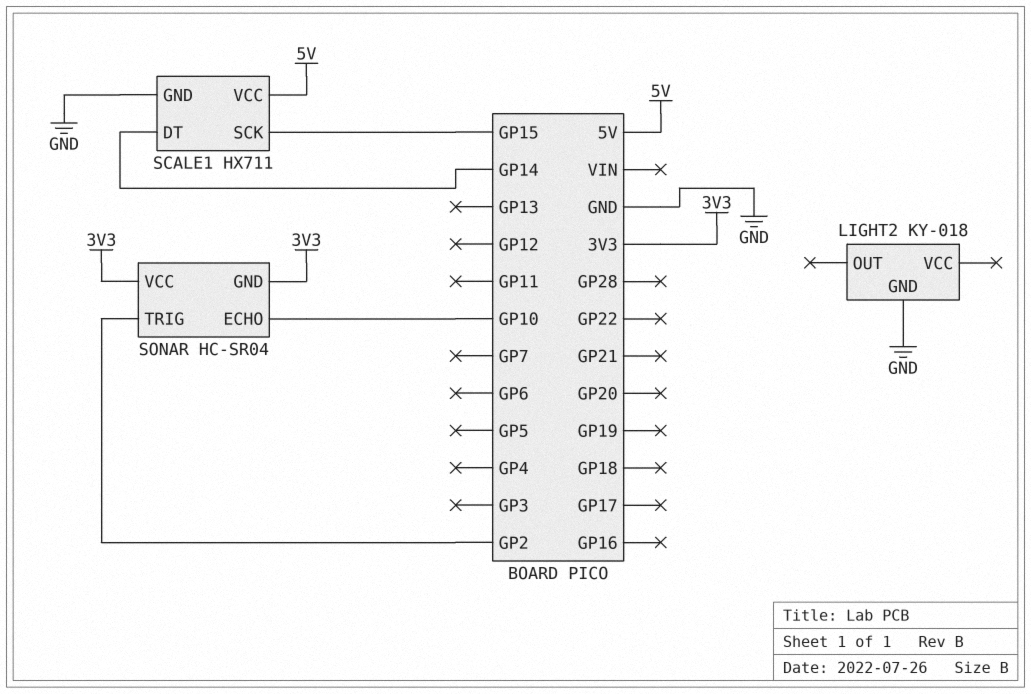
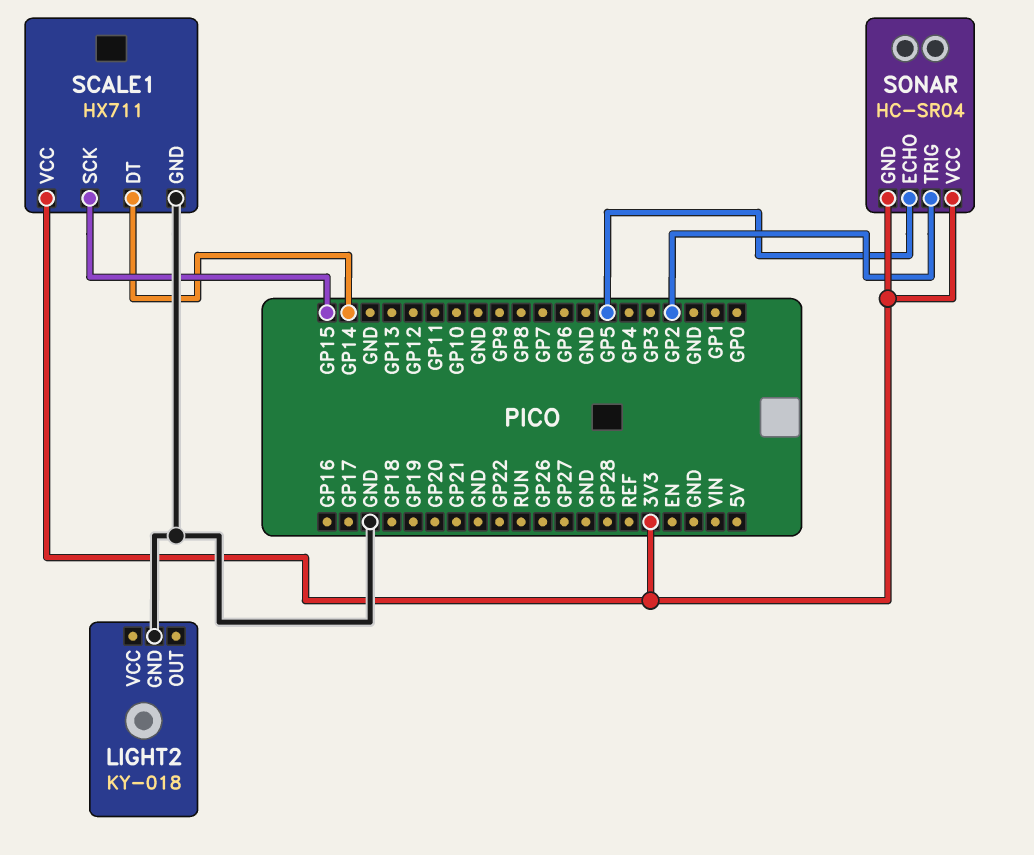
SCALE1 pin VCC: 5V -> 3V3
SONAR pin ECHO: GP10 -> GP5

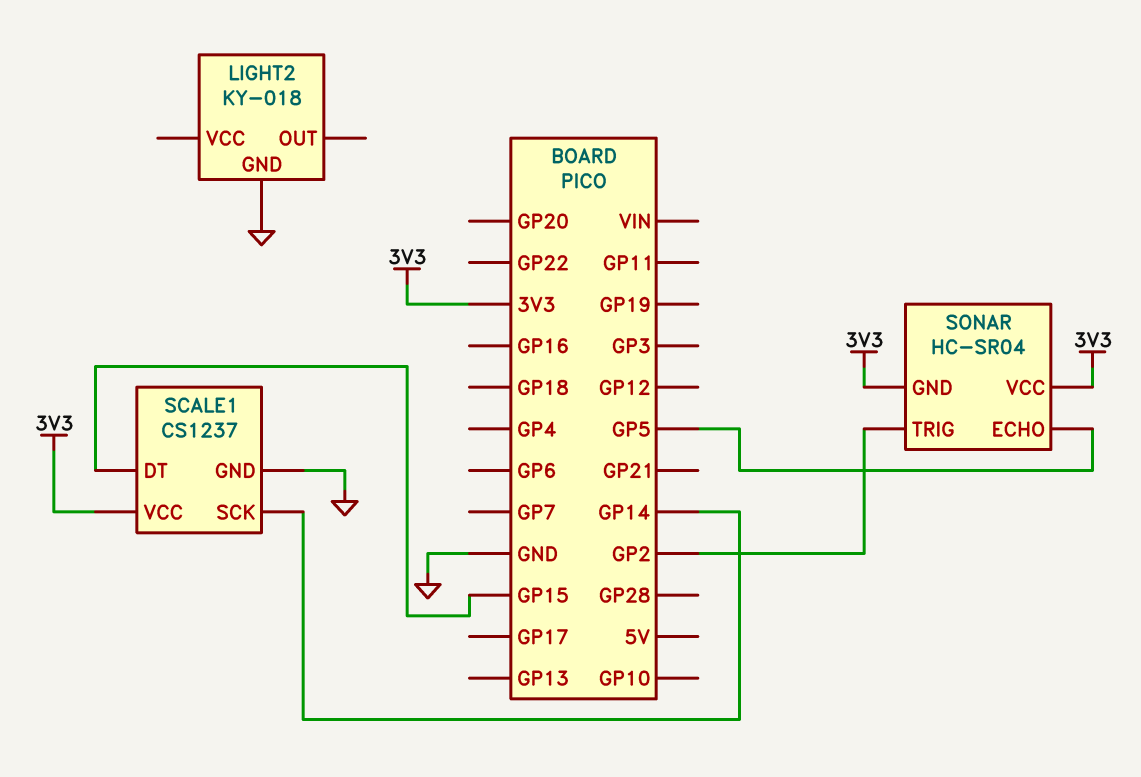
SCALE1: HX711 -> CS1237
SCALE1 pin DT: GP14 -> GP15
SCALE1 pin SCK: GP15 -> GP14

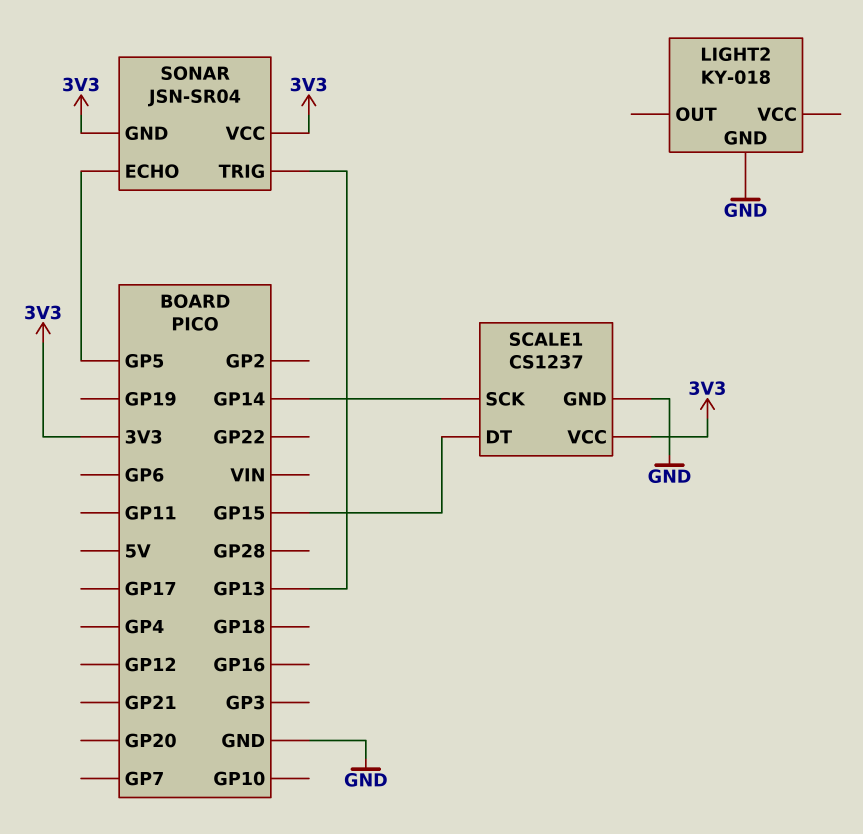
SONAR: HC-SR04 -> JSN-SR04
SONAR pin TRIG: GP2 -> GP13

